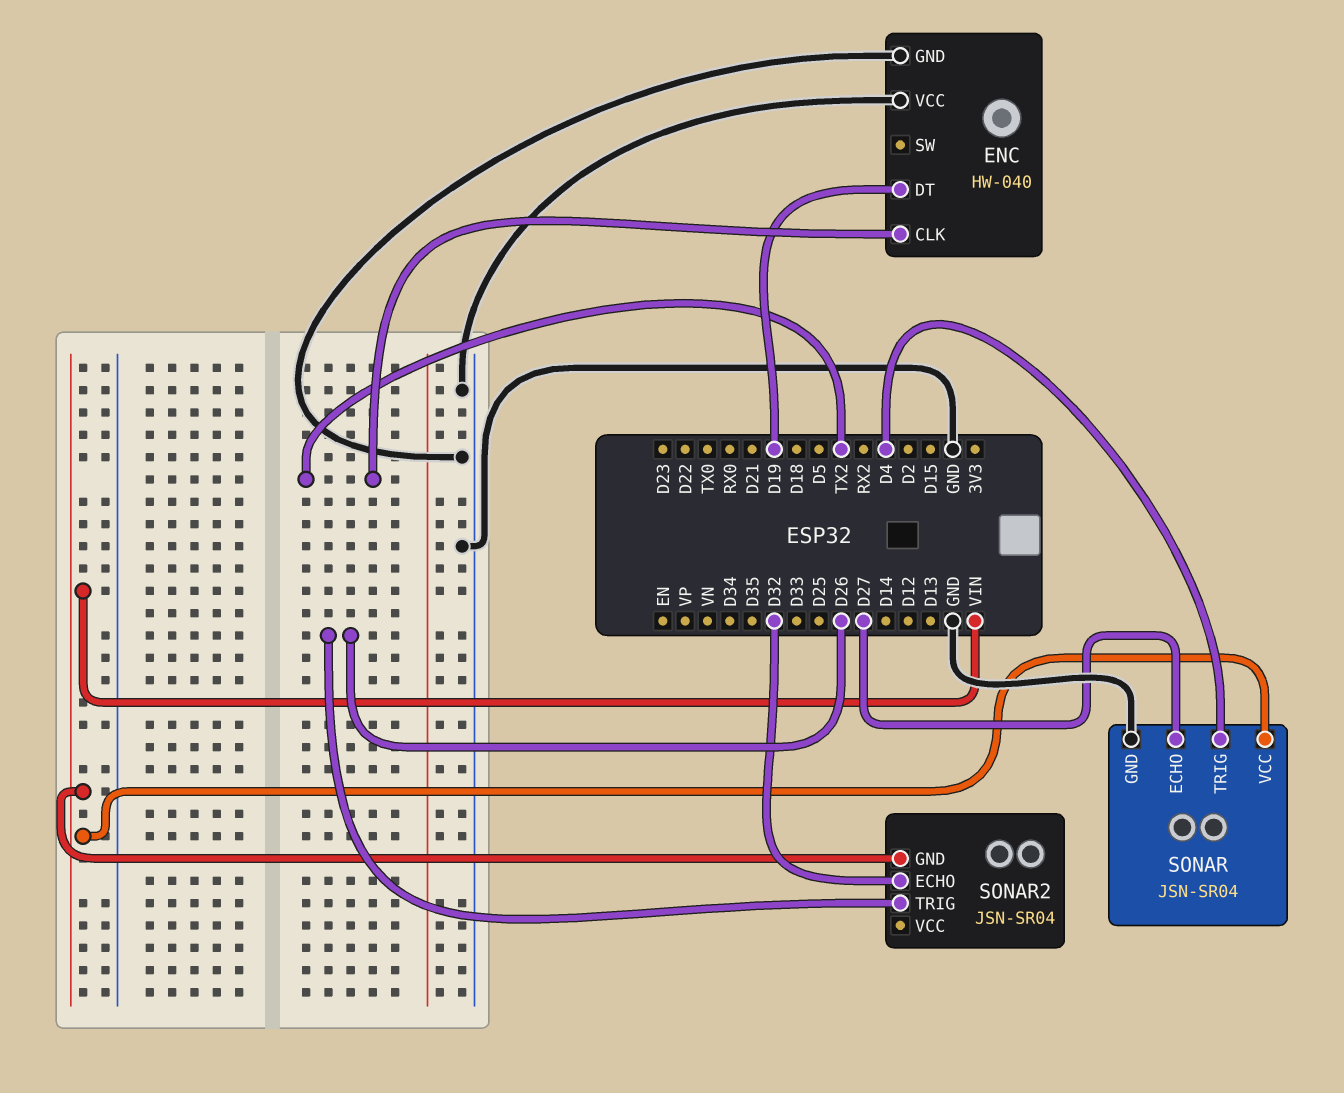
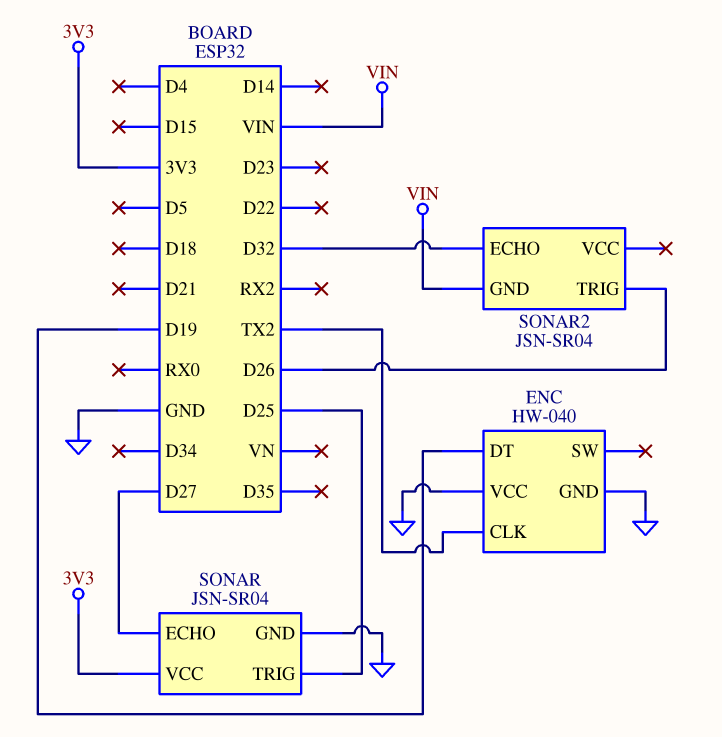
SONAR pin TRIG: D4 -> D25
SONAR pin VCC: VIN -> 3V3

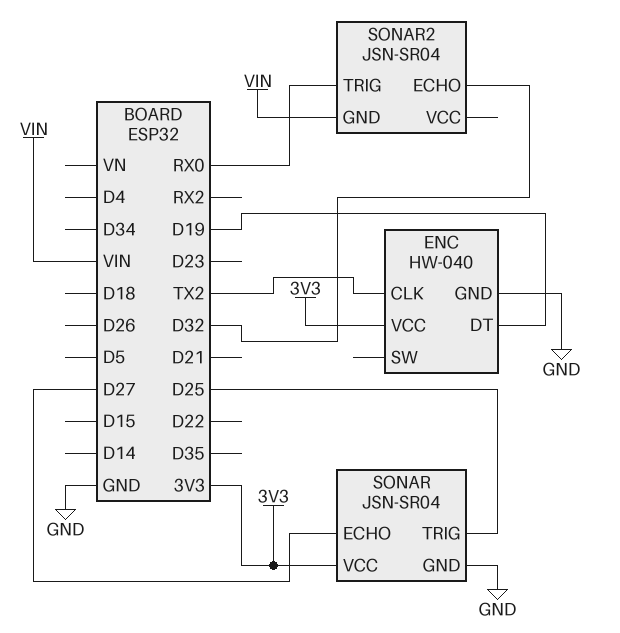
ENC pin VCC: GND -> 3V3
SONAR2 pin TRIG: D26 -> RX0

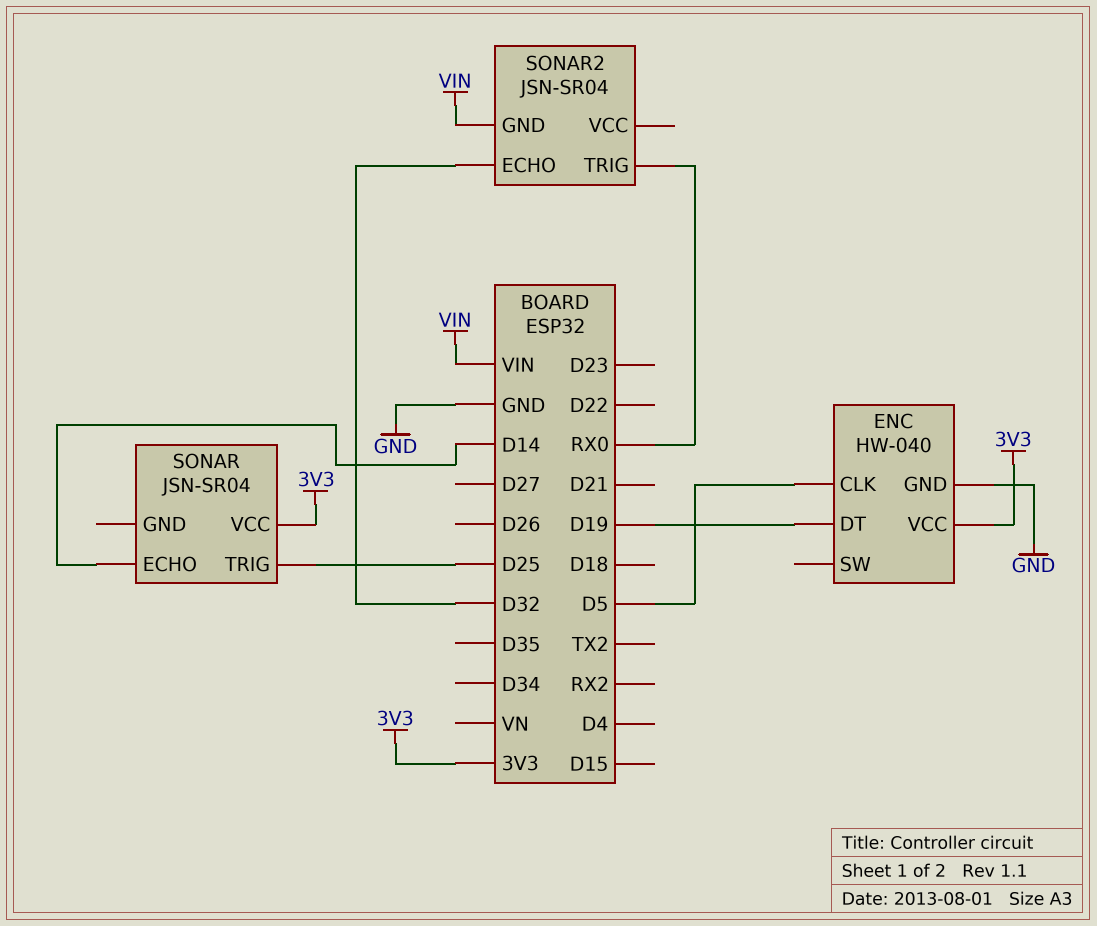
ENC pin CLK: TX2 -> D5
SONAR pin ECHO: D27 -> D14
SONAR pin GND: GND -> none

